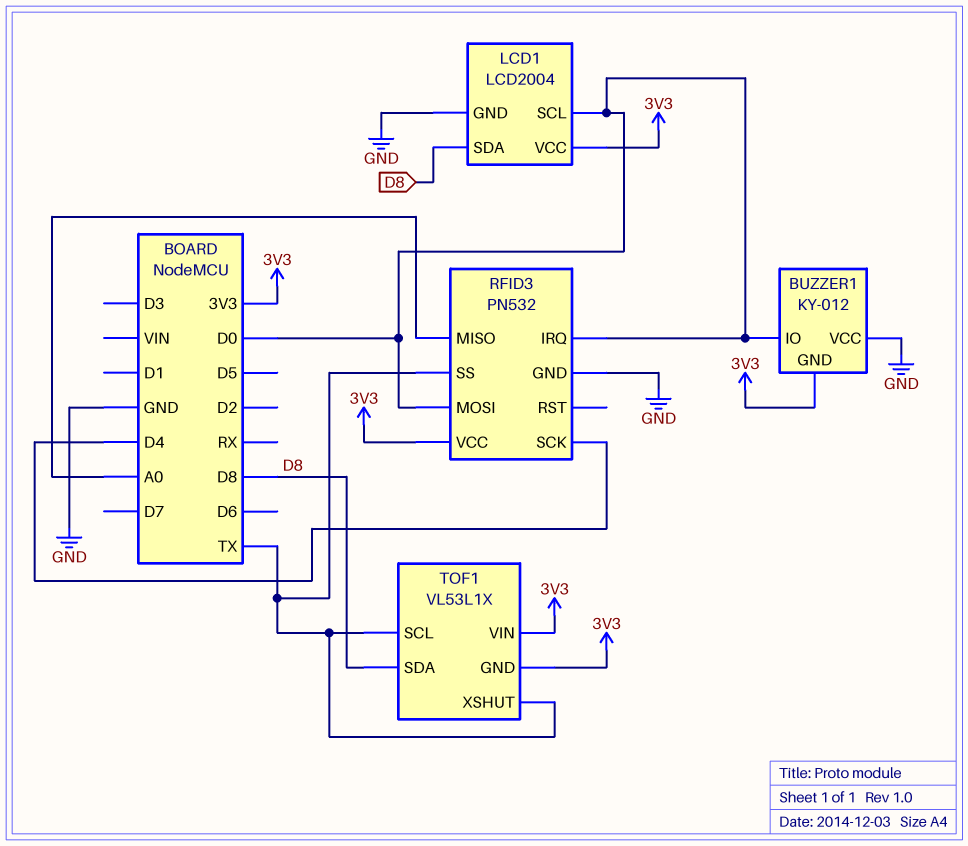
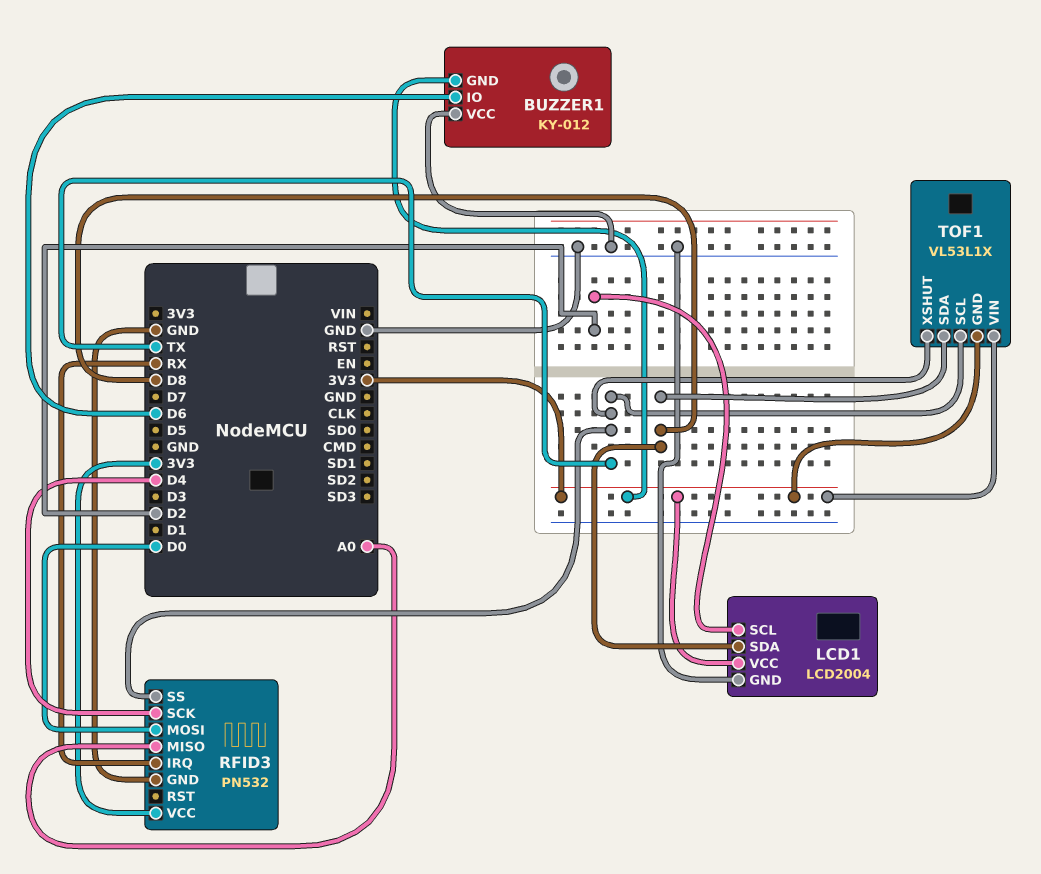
BUZZER1 pin IO: D0 -> D6
LCD1 pin SCL: D0 -> D2
RFID3 pin IRQ: D0 -> RX

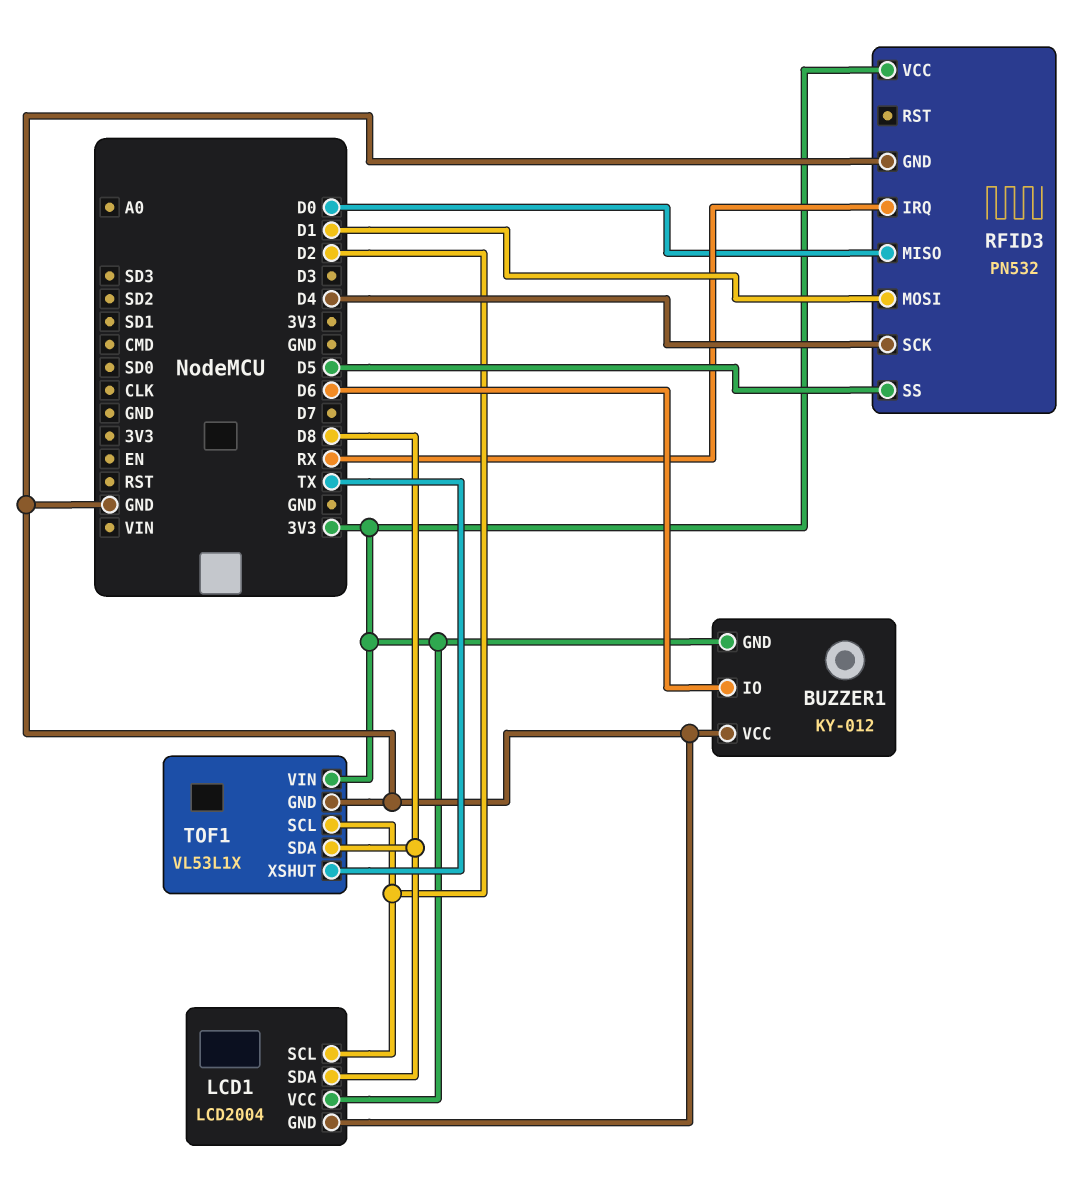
RFID3 pin MISO: A0 -> D0
RFID3 pin MOSI: D0 -> D1
RFID3 pin SS: TX -> D5
TOF1 pin GND: 3V3 -> GND
TOF1 pin SCL: TX -> D2

